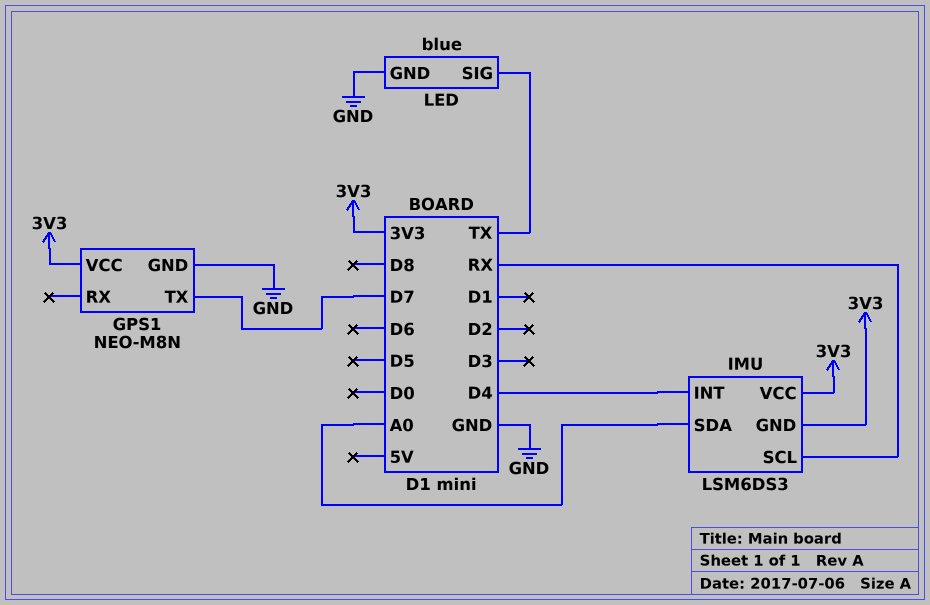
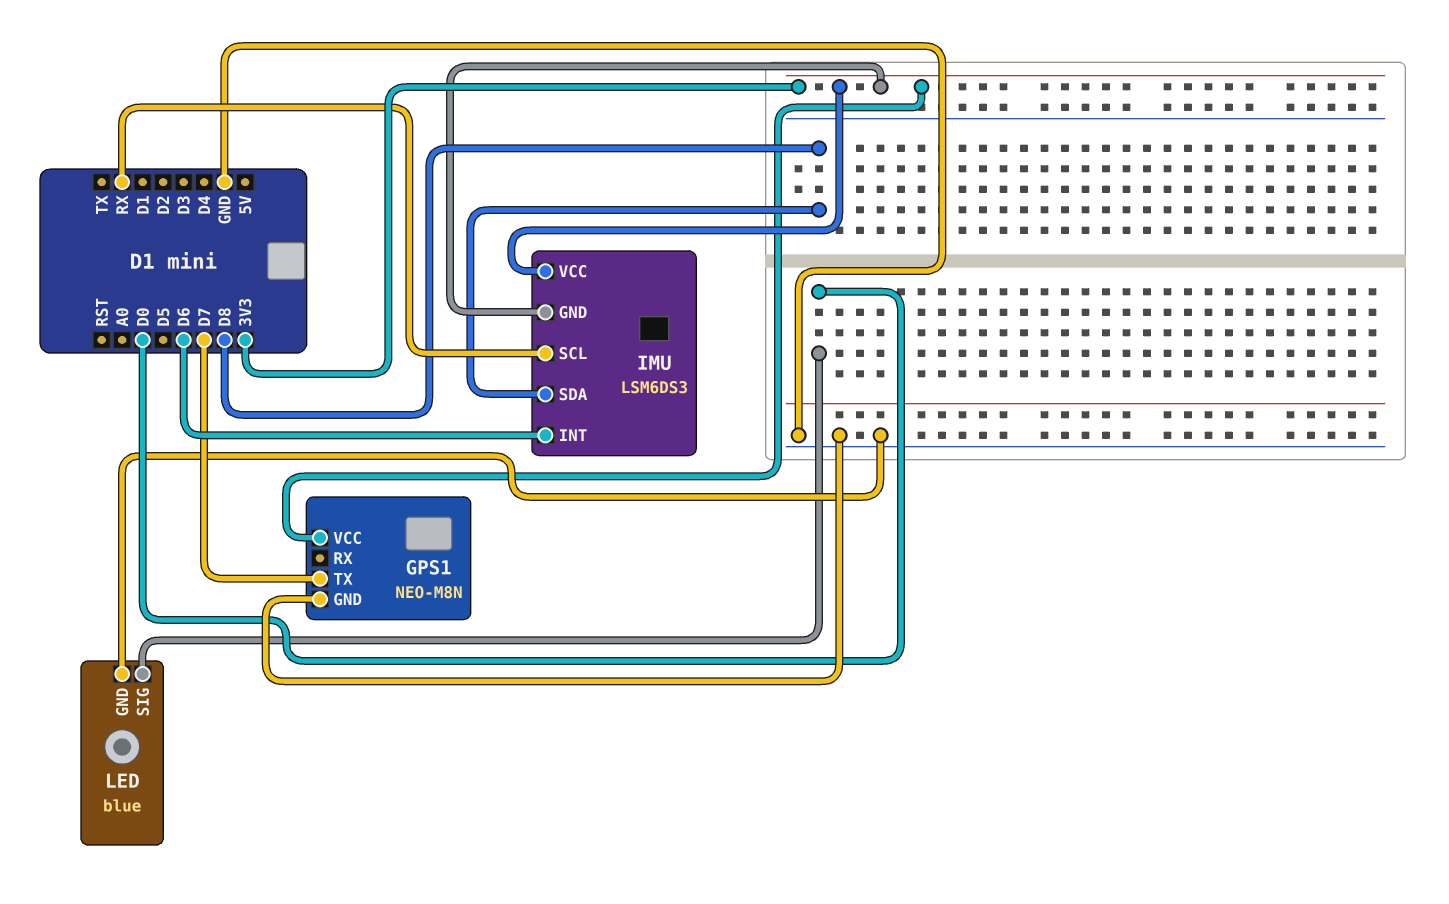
IMU pin INT: D4 -> D6
IMU pin SDA: A0 -> D8
LED pin SIG: TX -> D0

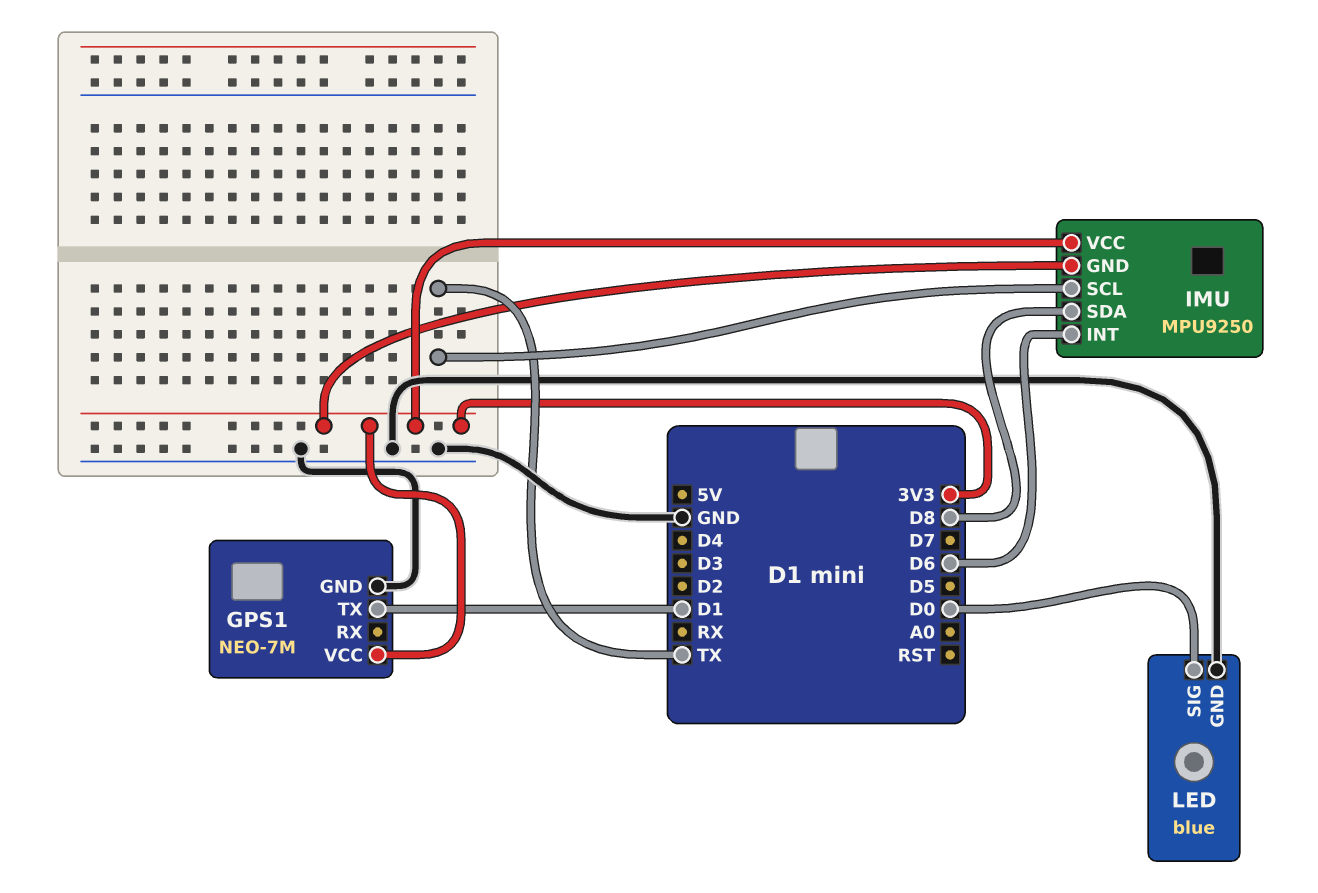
GPS1: NEO-M8N -> NEO-7M
GPS1 pin TX: D7 -> D1
IMU: LSM6DS3 -> MPU9250
IMU pin SCL: RX -> TX

